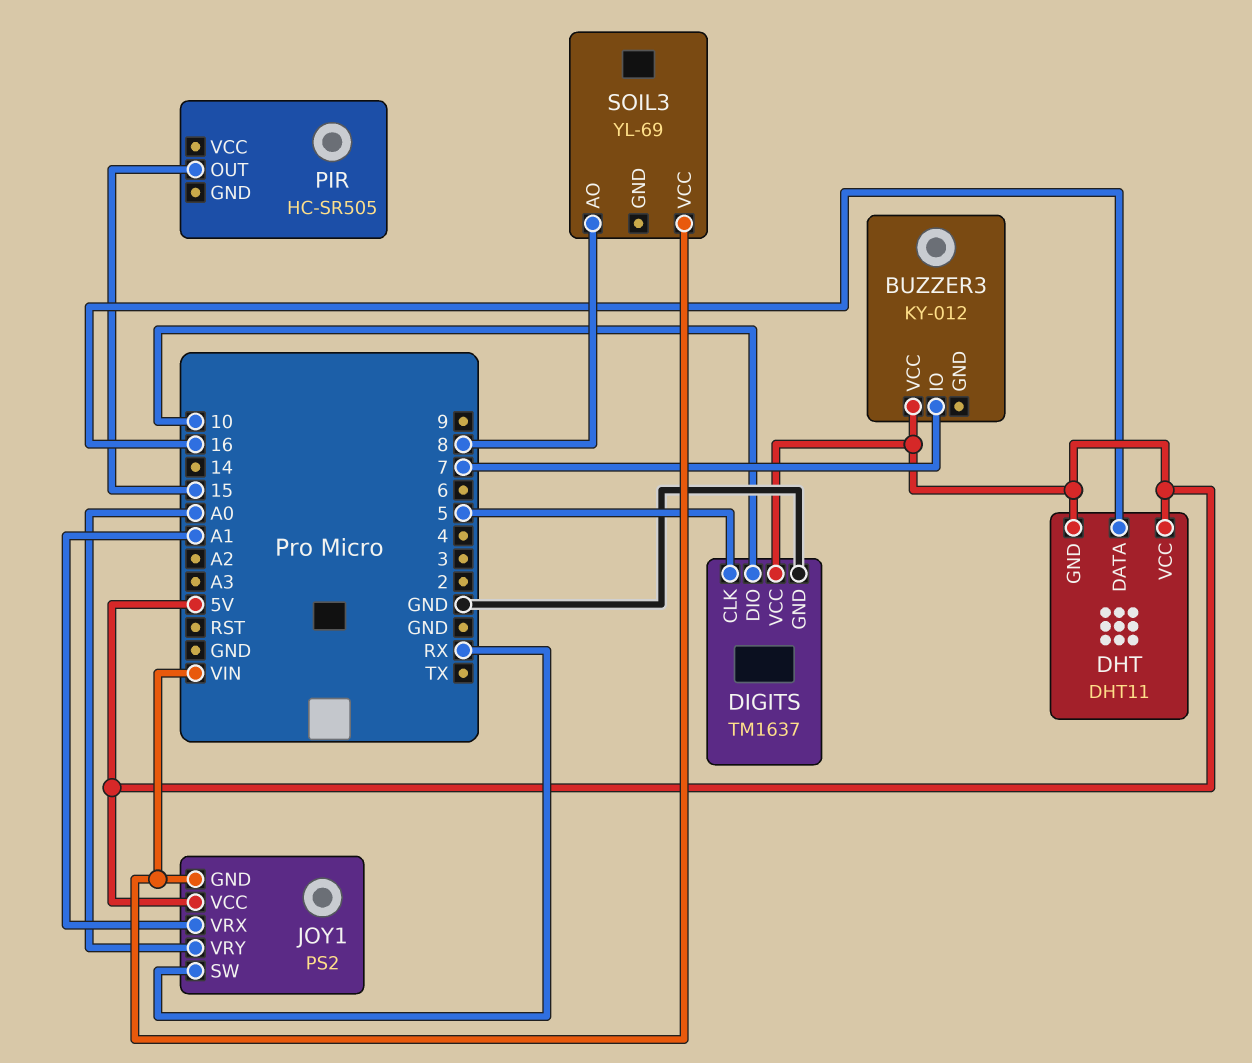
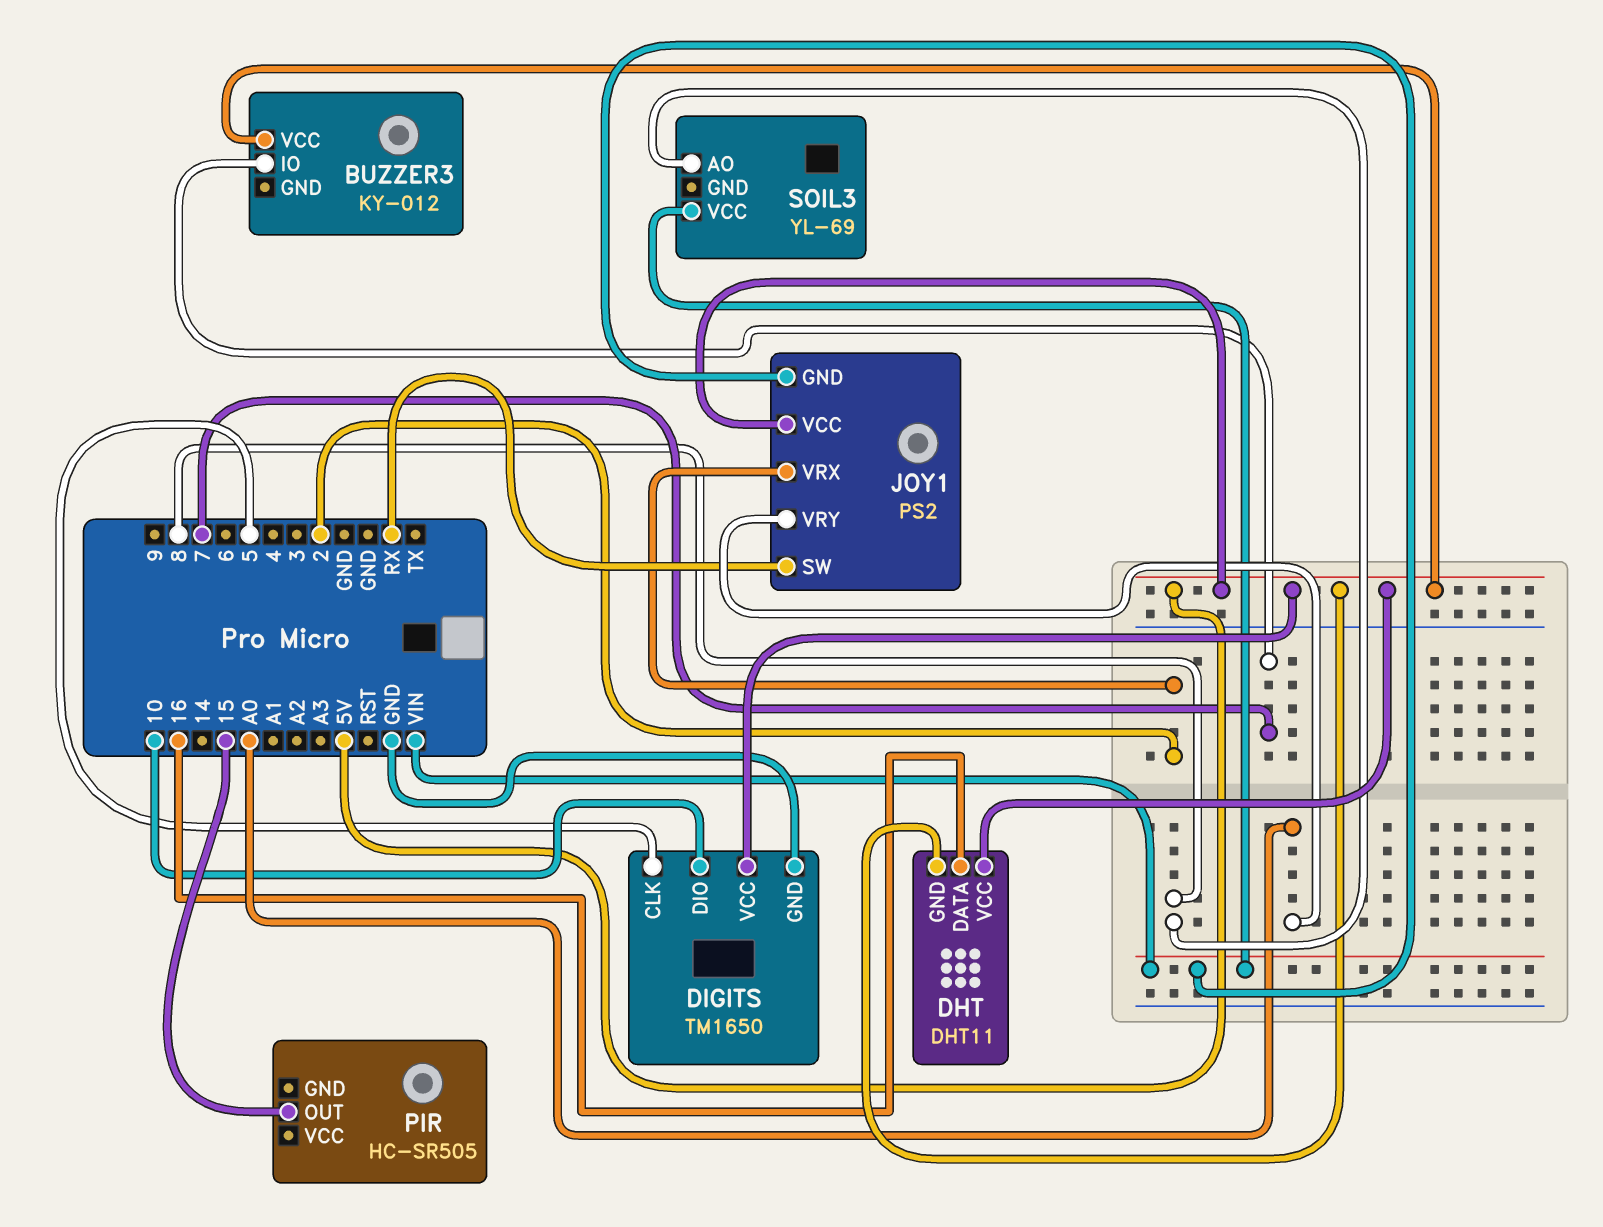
DIGITS: TM1637 -> TM1650
JOY1 pin VRX: A1 -> 2

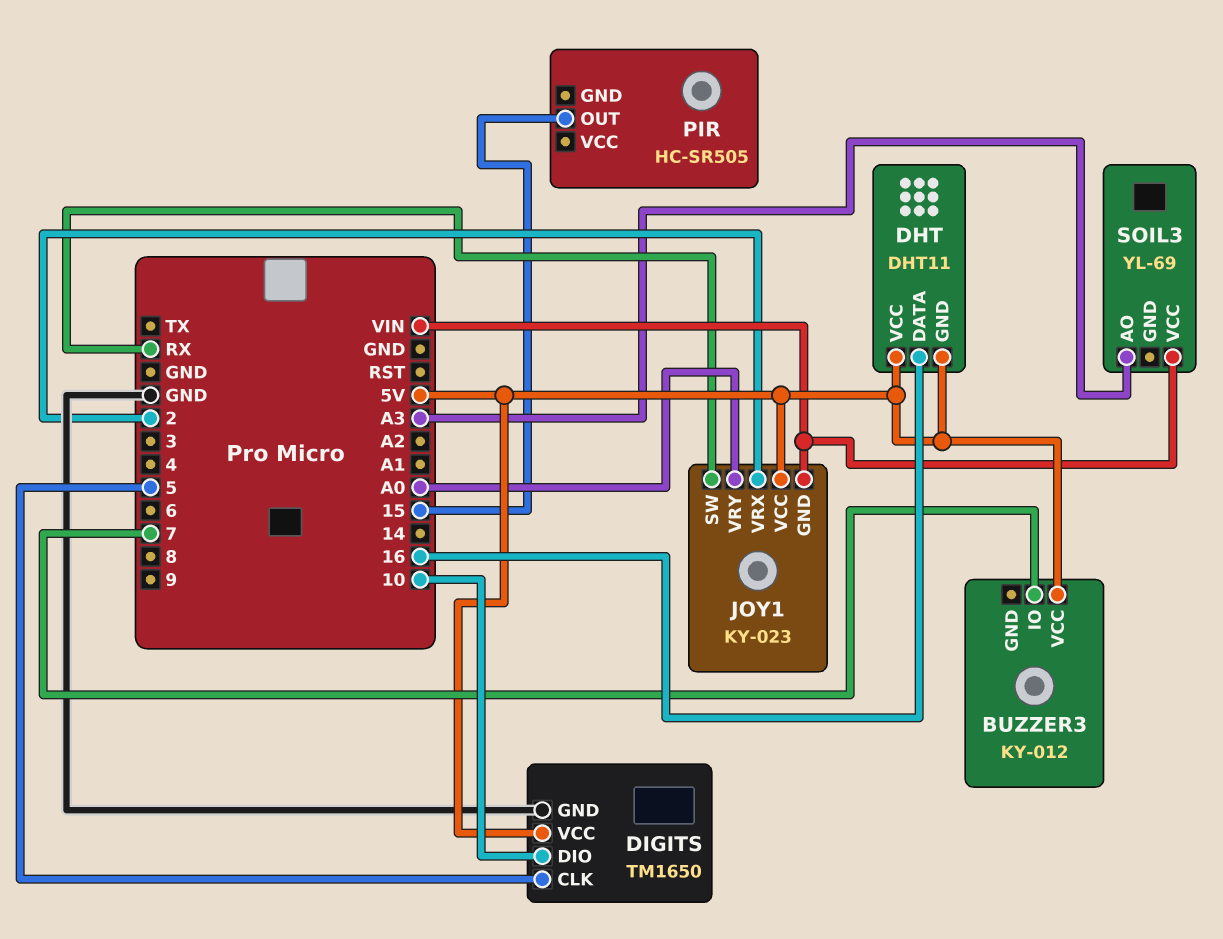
JOY1: PS2 -> KY-023
SOIL3 pin AO: 8 -> A3

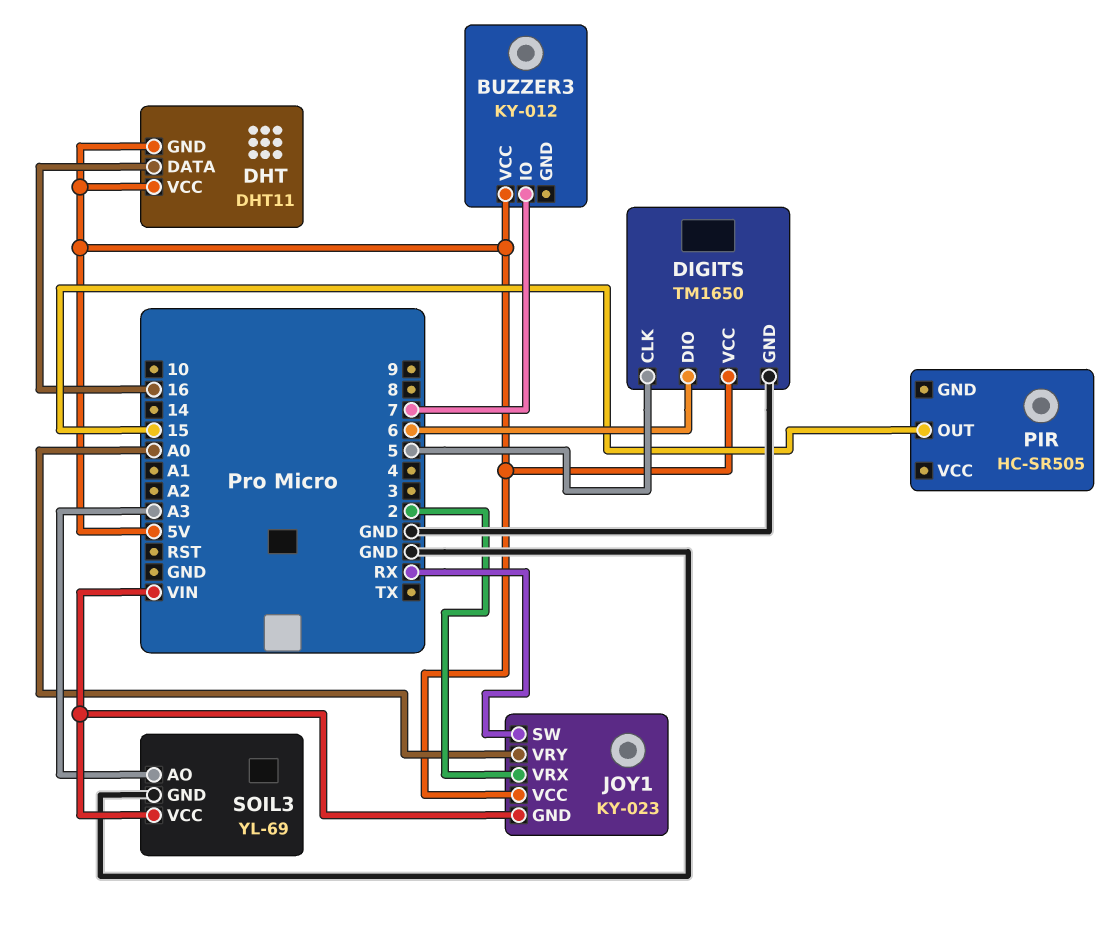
DIGITS pin DIO: 10 -> 6
SOIL3 pin GND: none -> GND

